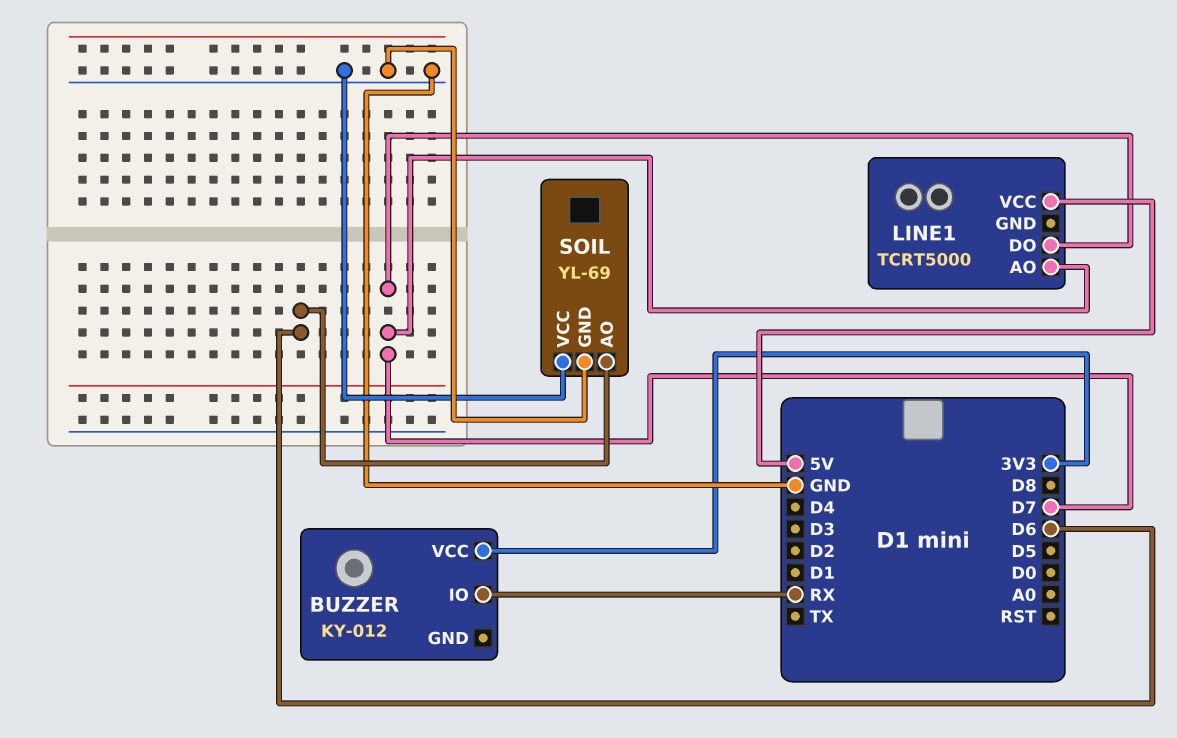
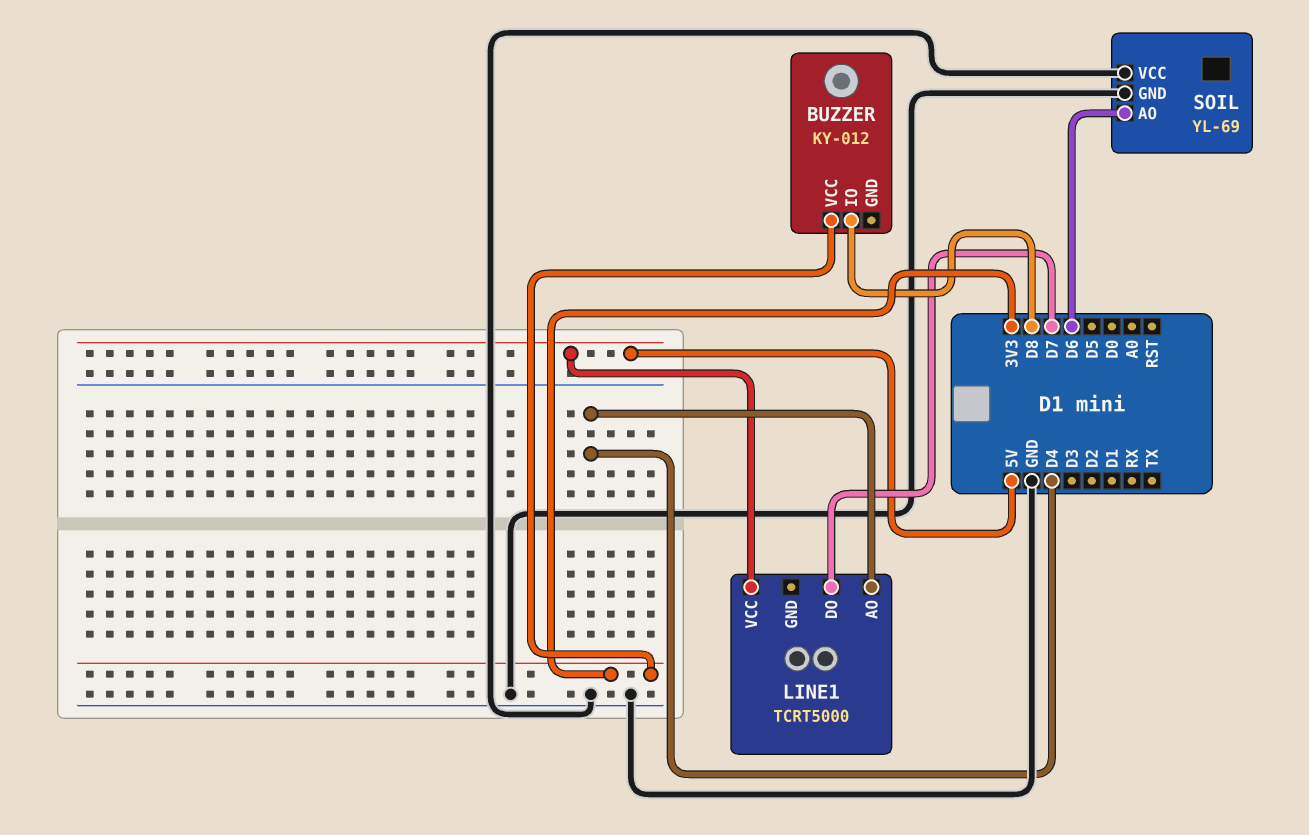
BUZZER pin IO: RX -> D8
LINE1 pin AO: D7 -> D4

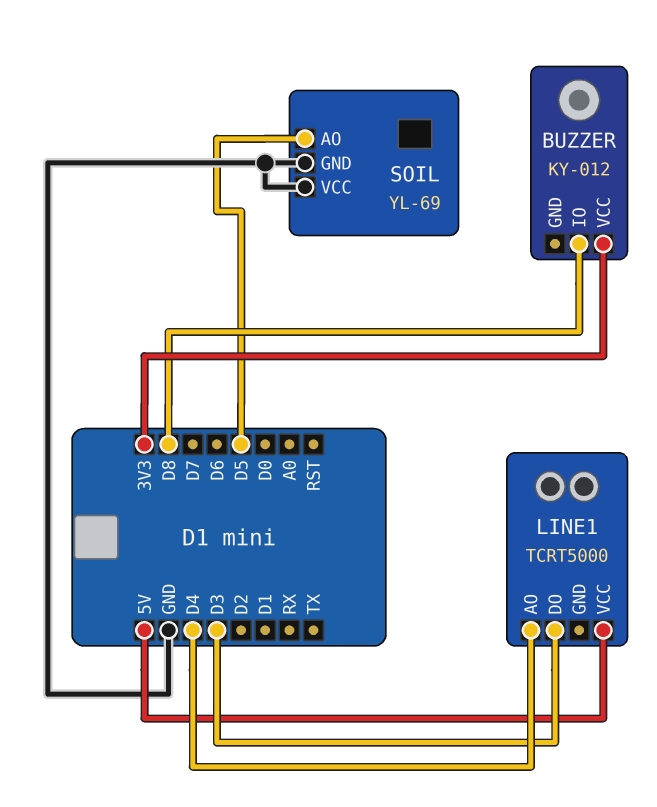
LINE1 pin DO: D7 -> D3
SOIL pin AO: D6 -> D5

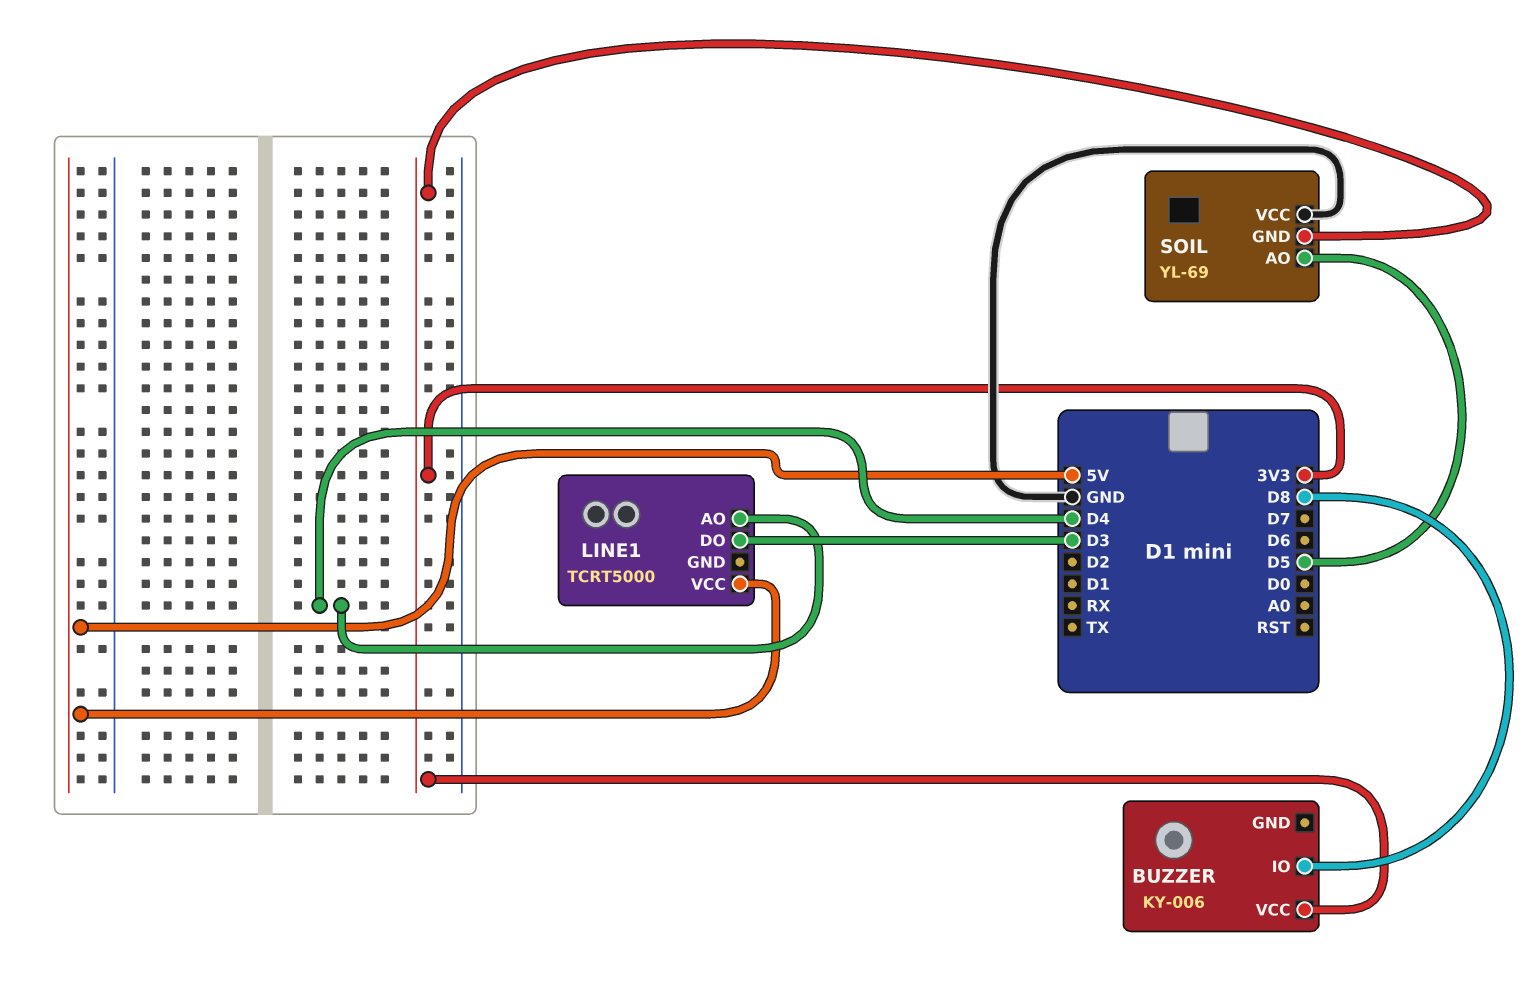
BUZZER: KY-012 -> KY-006
SOIL pin GND: GND -> 3V3

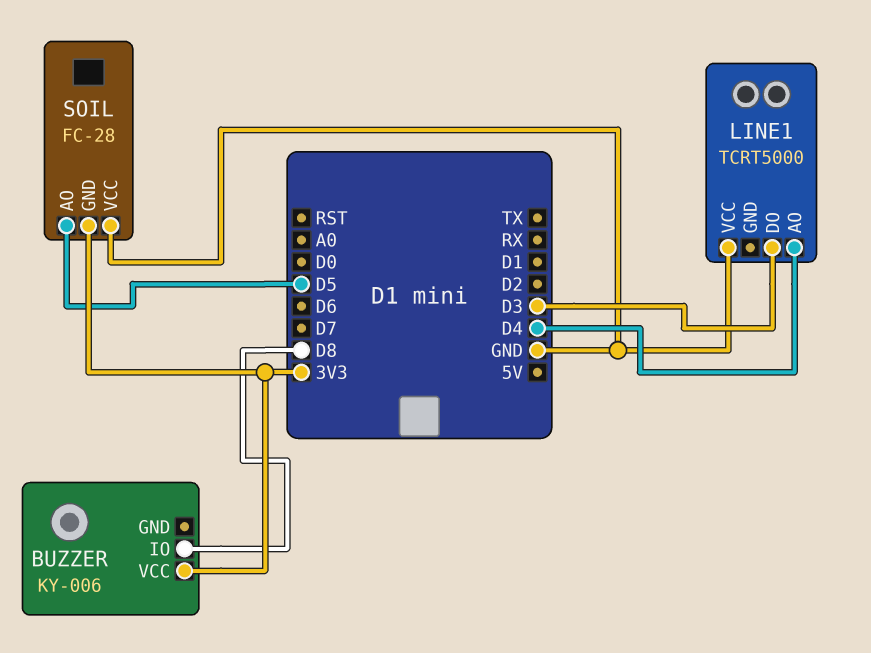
LINE1 pin VCC: 5V -> GND
SOIL: YL-69 -> FC-28

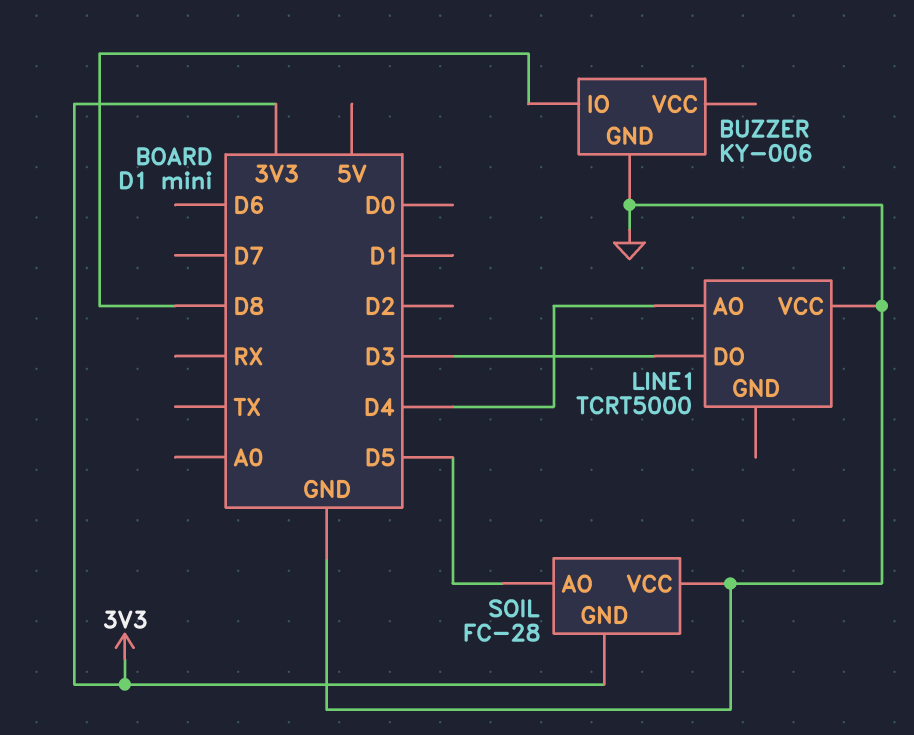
BUZZER pin GND: none -> GND
BUZZER pin VCC: 3V3 -> none

